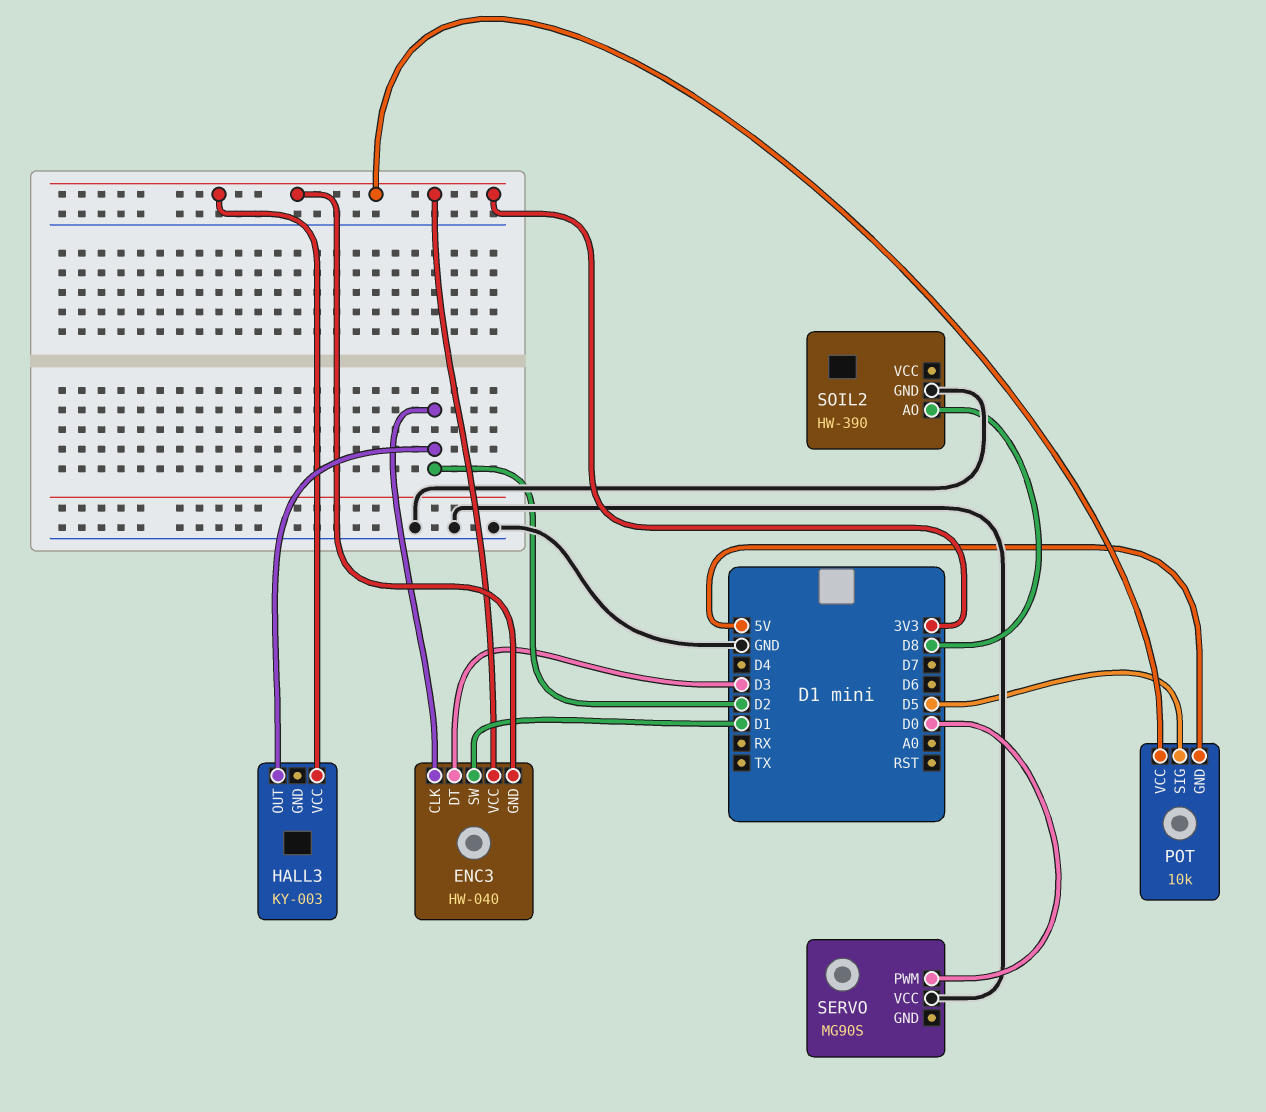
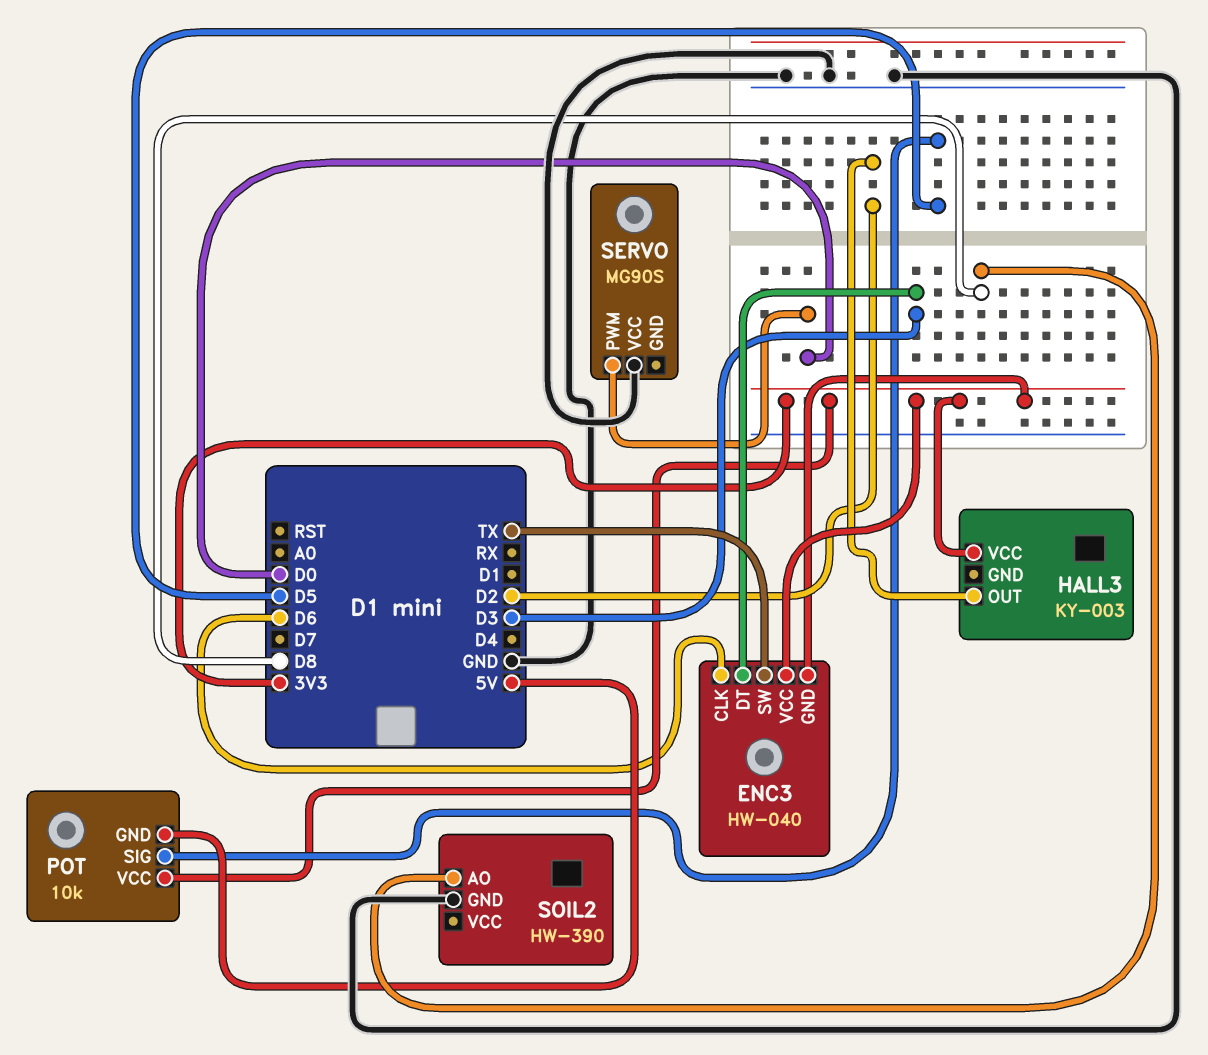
ENC3 pin CLK: D2 -> D6
ENC3 pin SW: D1 -> TX

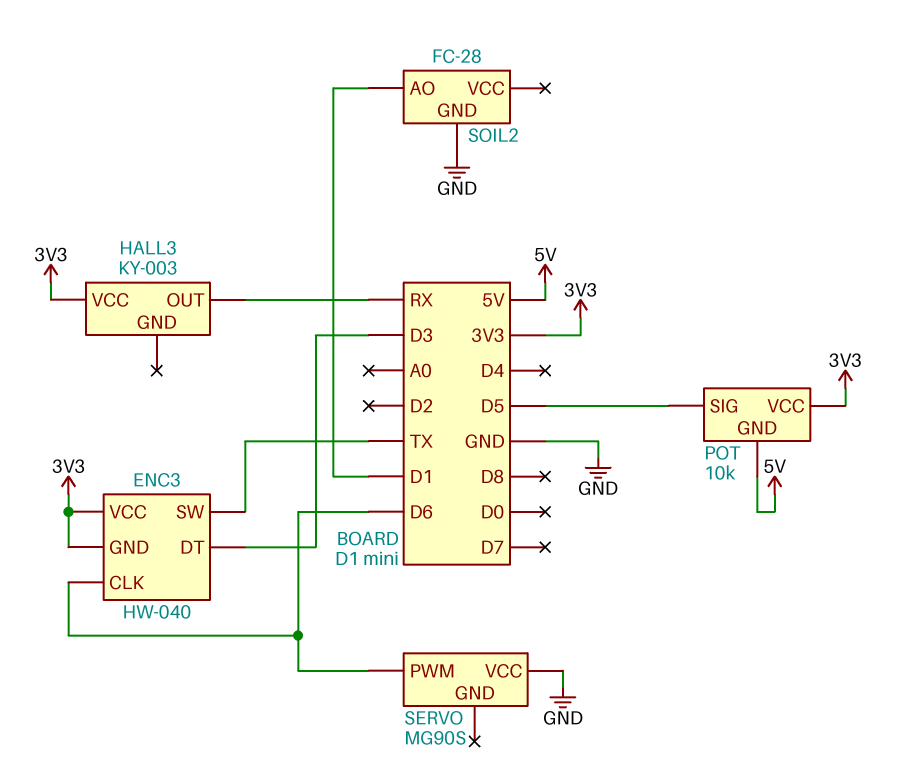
HALL3 pin OUT: D2 -> RX
SERVO pin PWM: D0 -> D6
SOIL2: HW-390 -> FC-28
SOIL2 pin AO: D8 -> D1

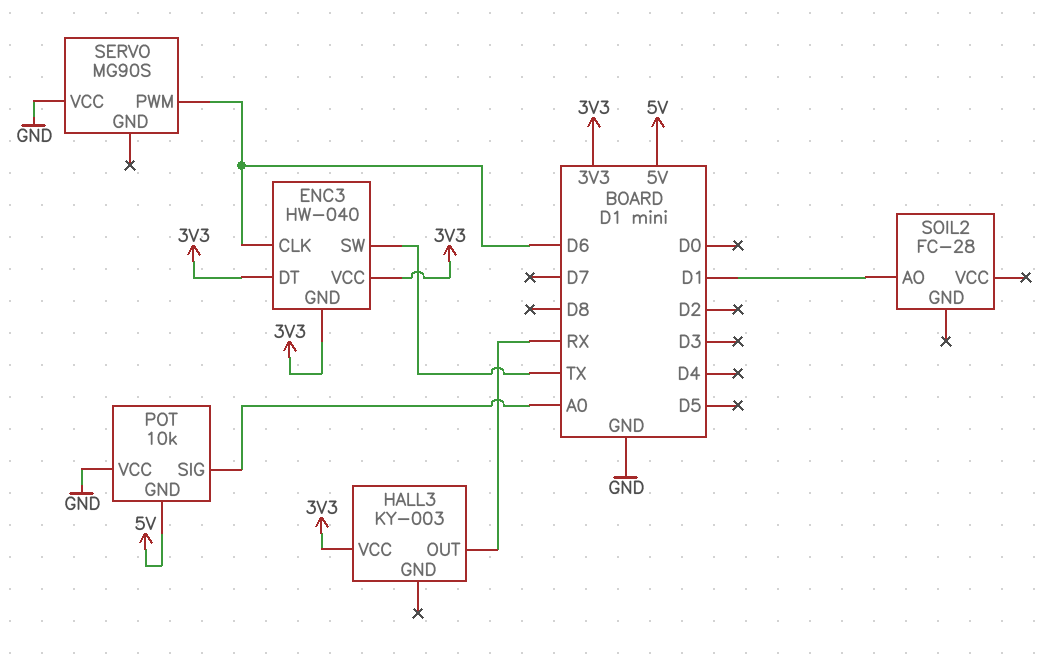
ENC3 pin DT: D3 -> 3V3
POT pin SIG: D5 -> A0
POT pin VCC: 3V3 -> GND
SOIL2 pin GND: GND -> none

